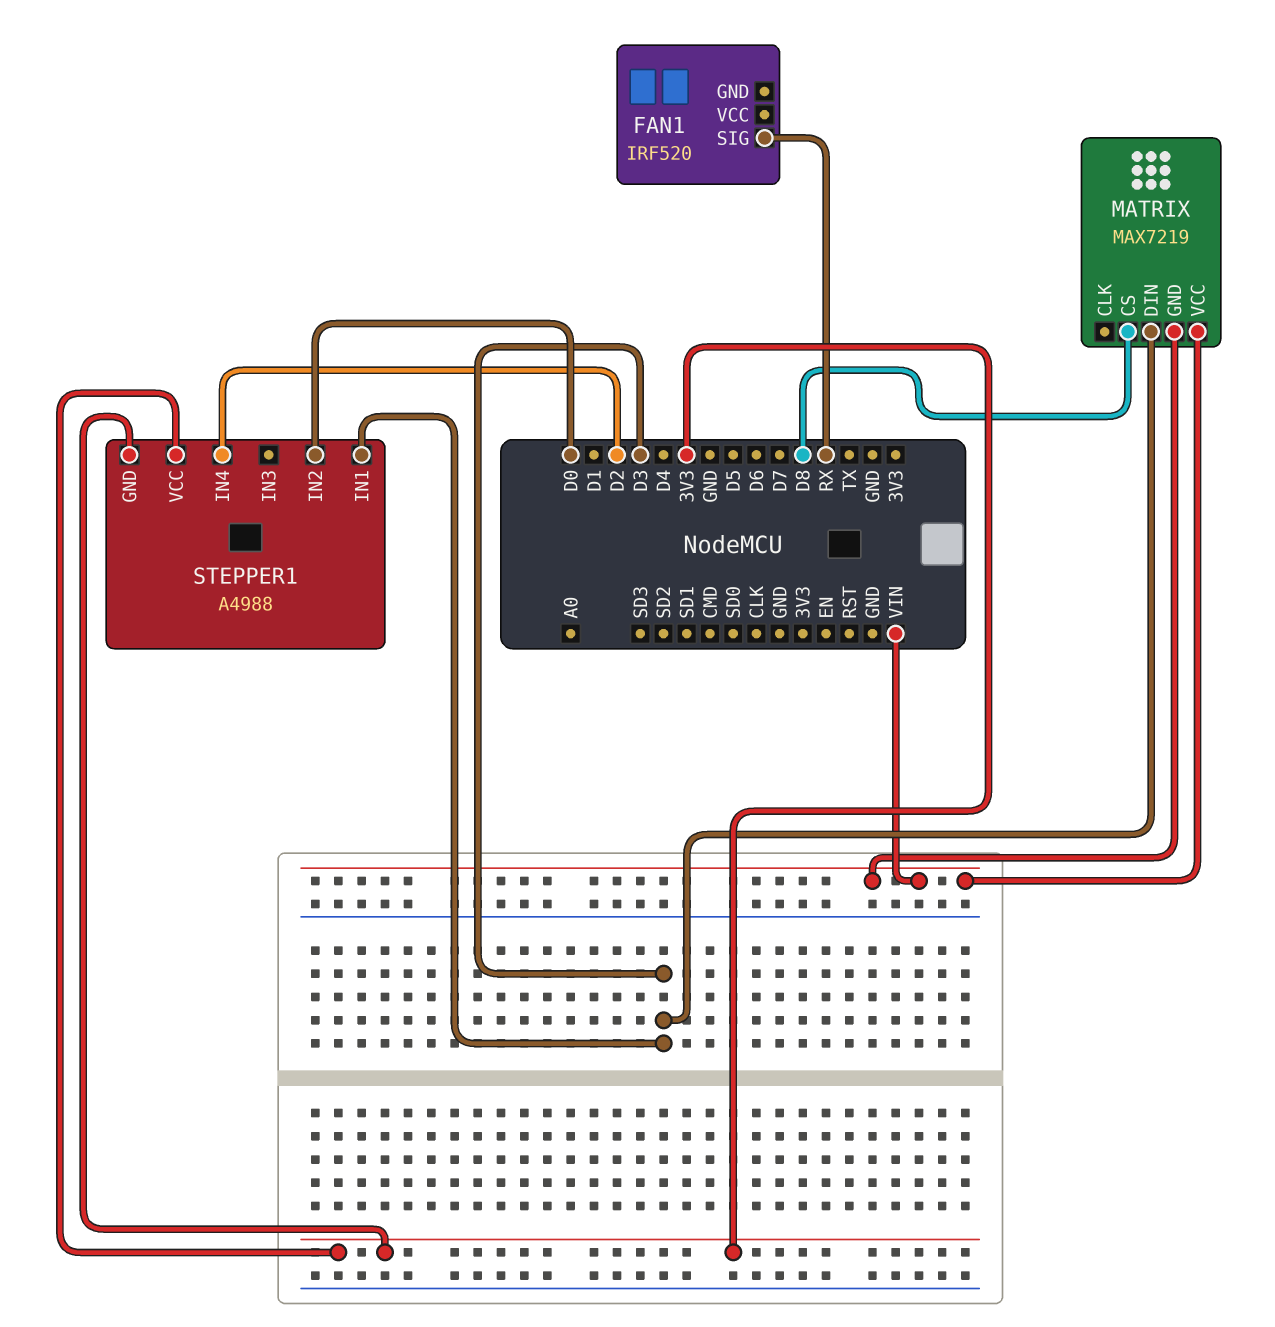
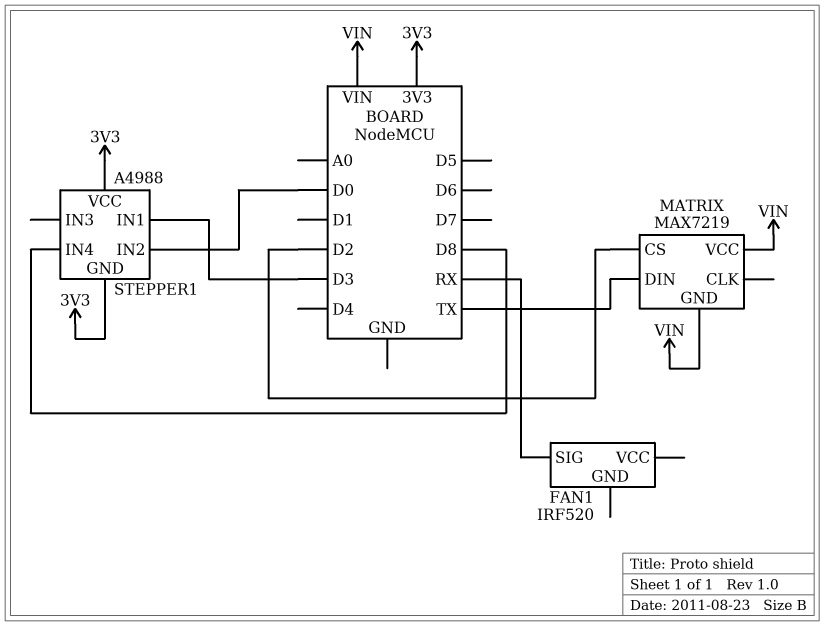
MATRIX pin CS: D8 -> D2
MATRIX pin DIN: D3 -> TX
STEPPER1 pin IN4: D2 -> D8

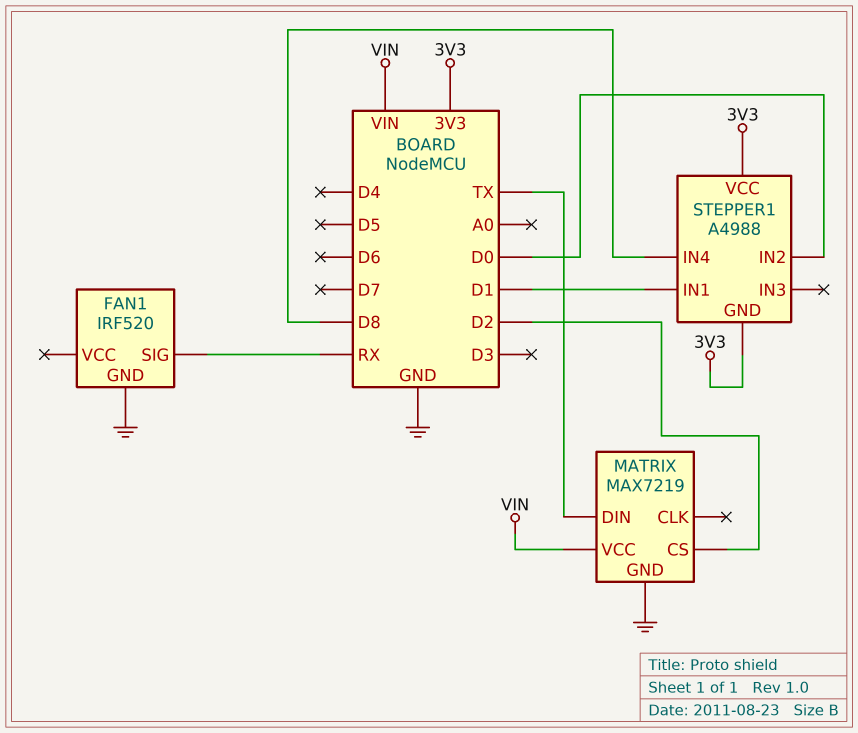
FAN1 pin GND: none -> GND
MATRIX pin GND: VIN -> GND
STEPPER1 pin IN1: D3 -> D1

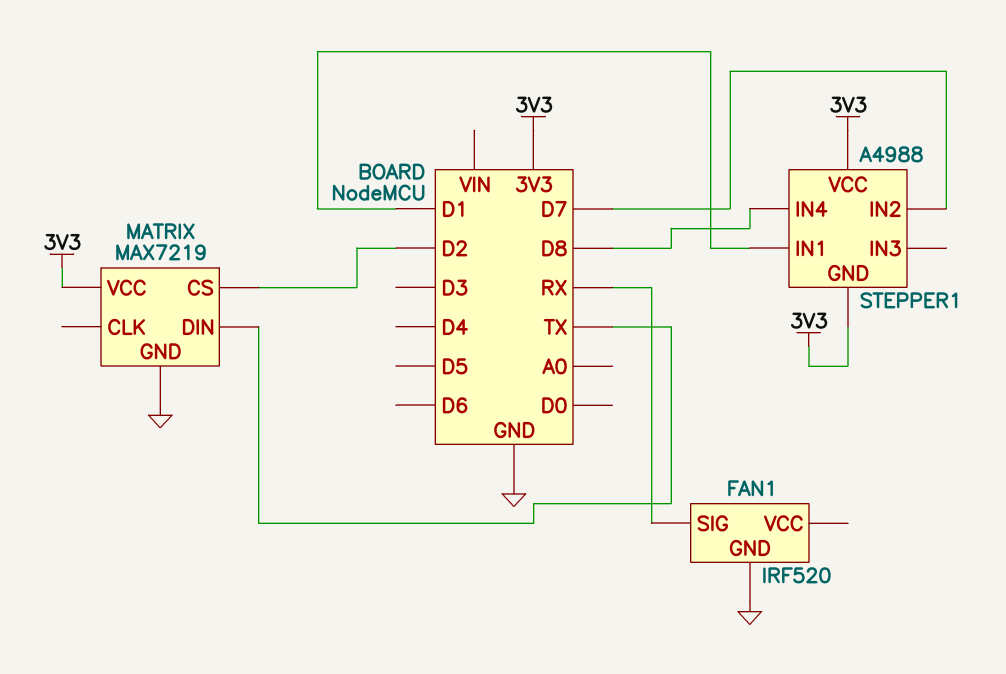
MATRIX pin VCC: VIN -> 3V3
STEPPER1 pin IN2: D0 -> D7

